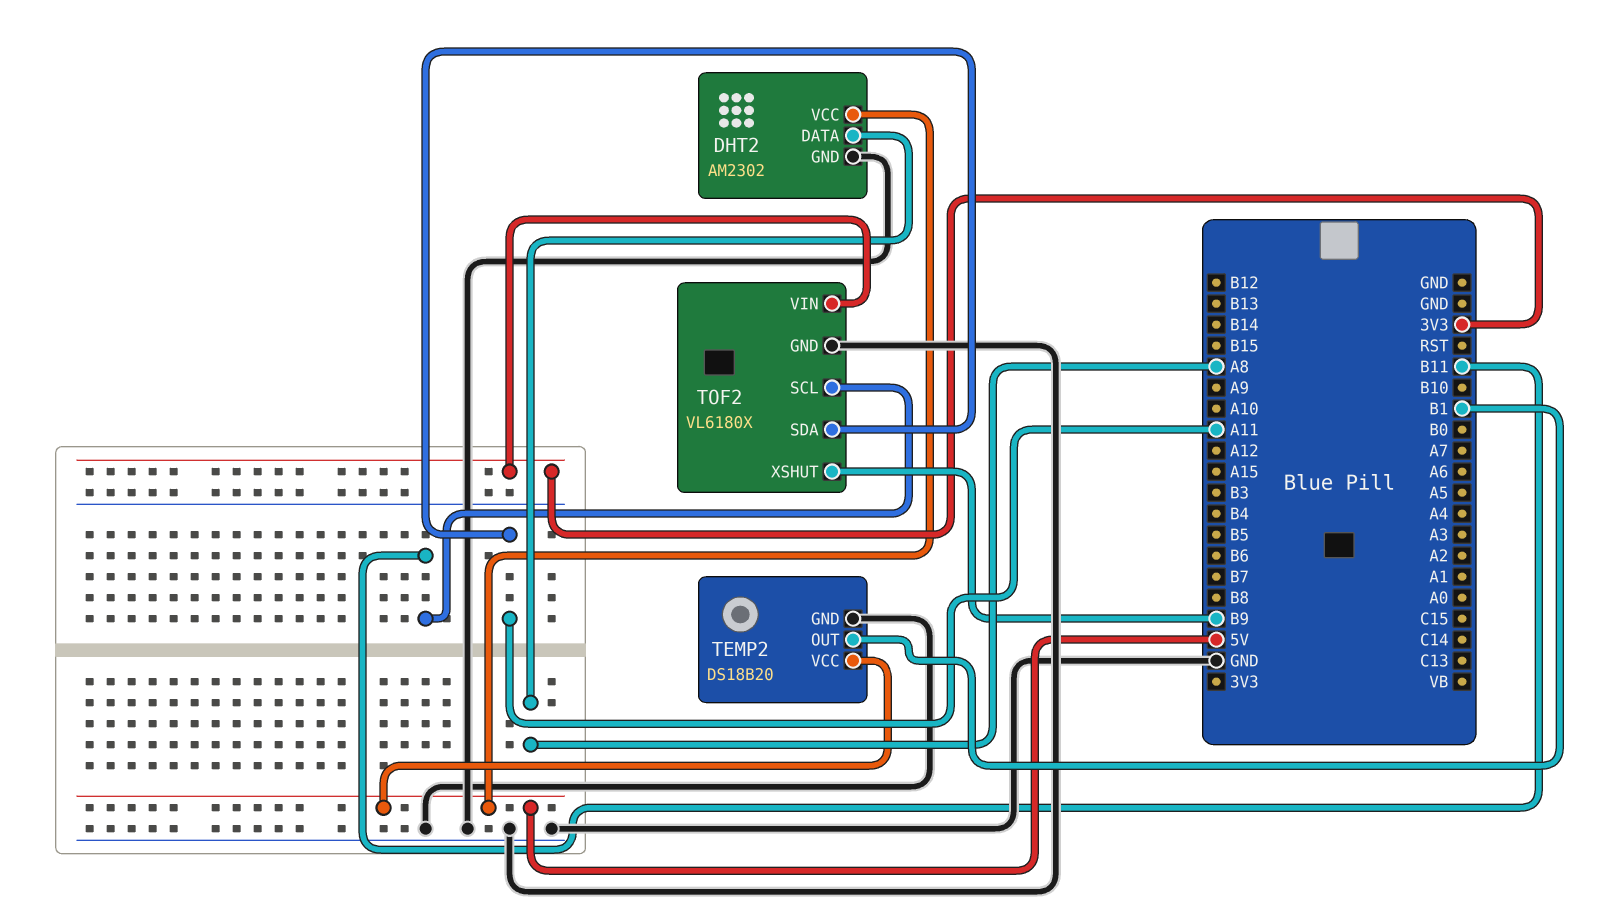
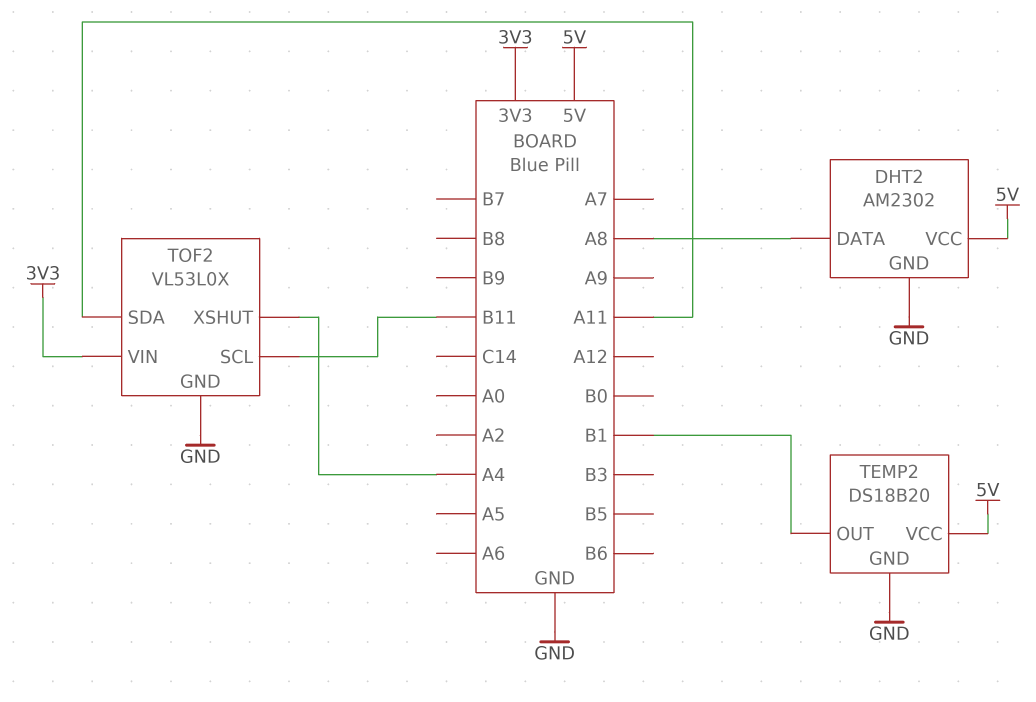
TOF2: VL6180X -> VL53L0X
TOF2 pin XSHUT: B9 -> A4

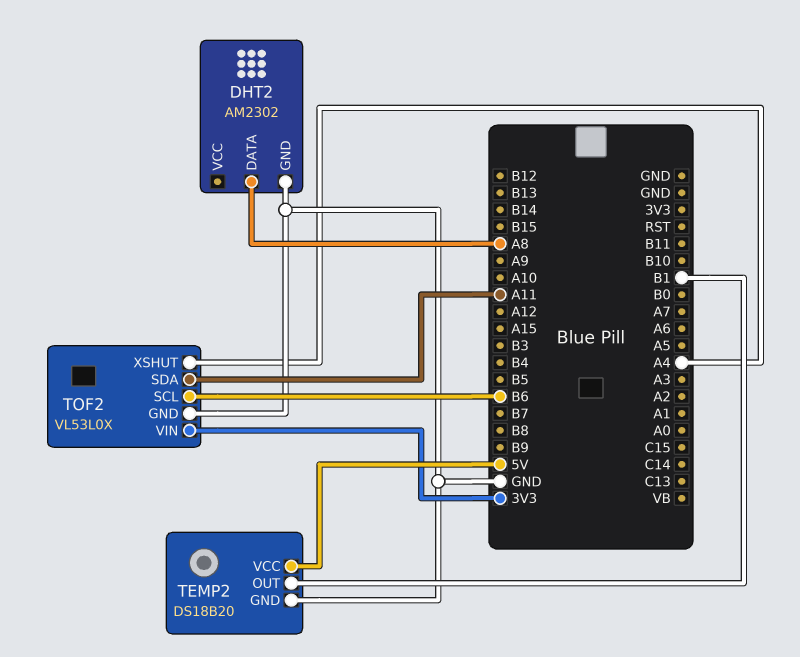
DHT2 pin VCC: 5V -> none
TOF2 pin SCL: B11 -> B6

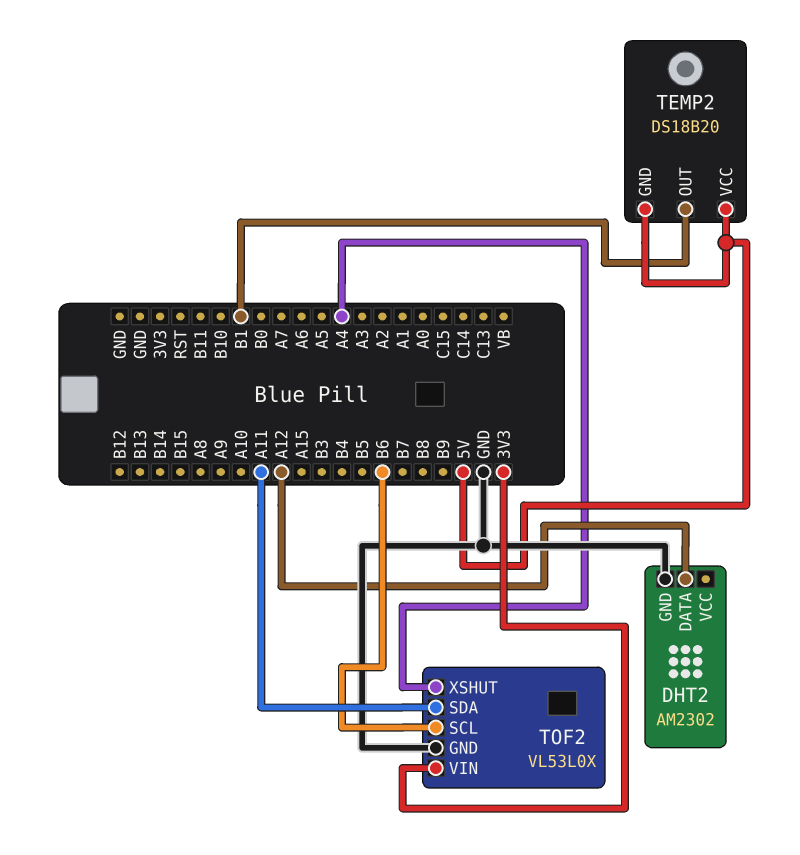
DHT2 pin DATA: A8 -> A12
TEMP2 pin GND: GND -> 5V

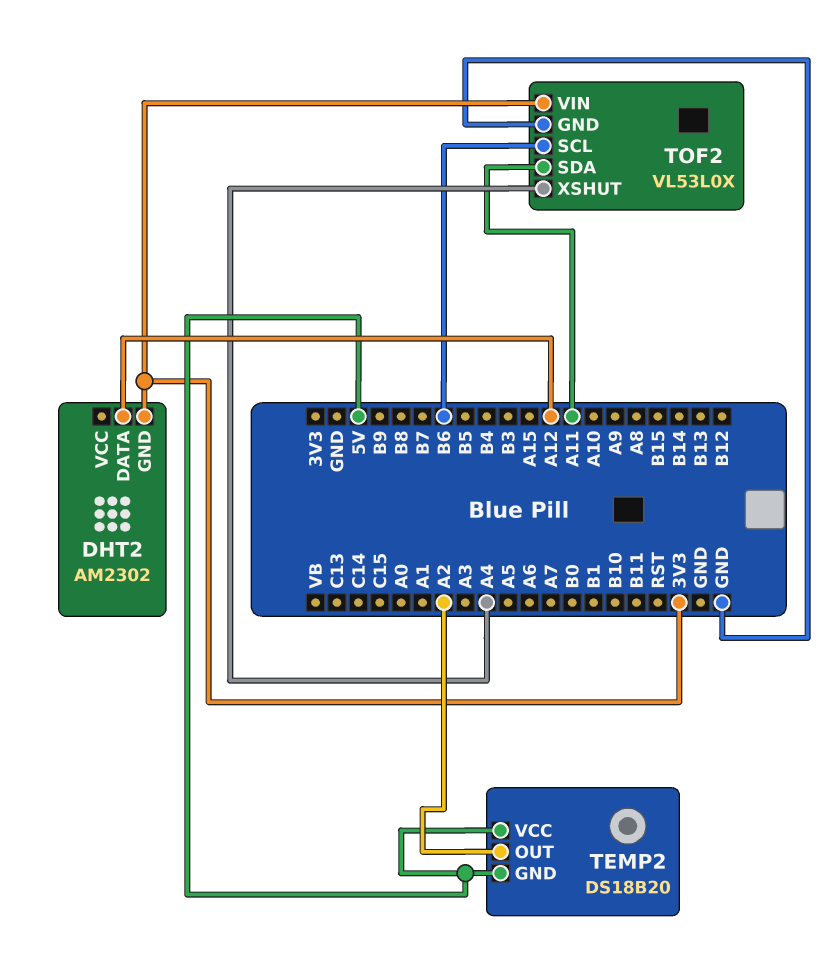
DHT2 pin GND: GND -> 3V3
TEMP2 pin OUT: B1 -> A2

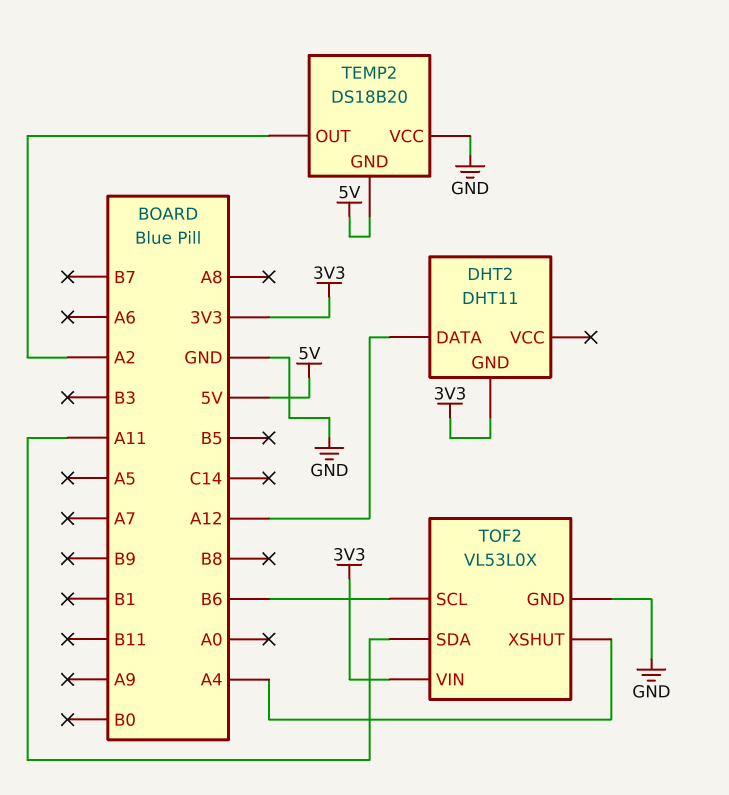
DHT2: AM2302 -> DHT11
TEMP2 pin VCC: 5V -> GND

